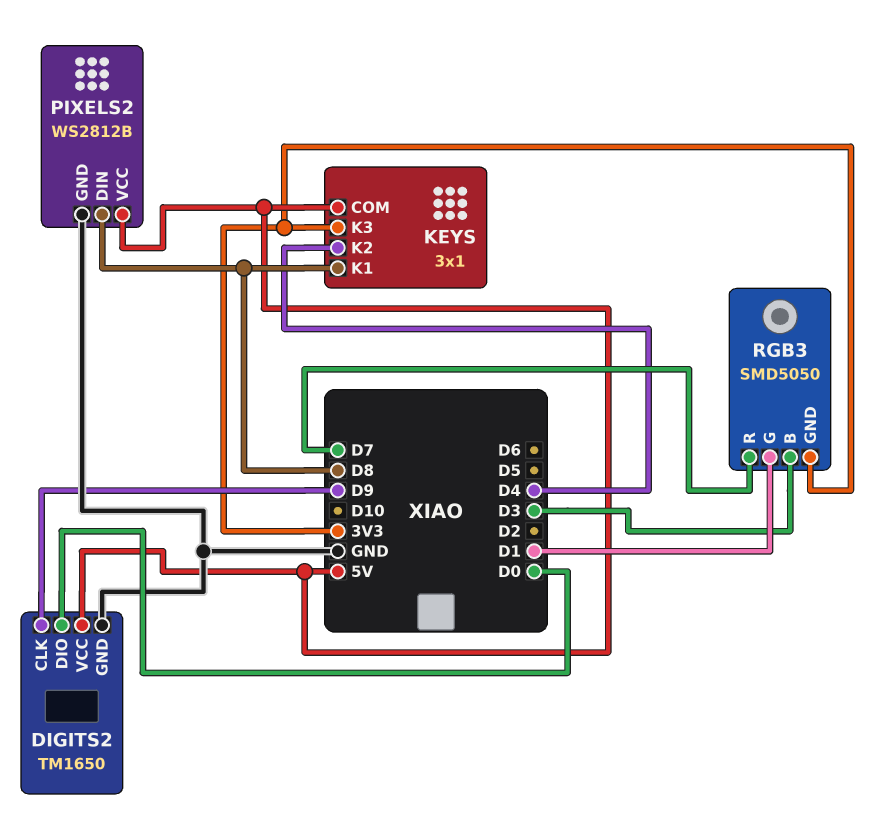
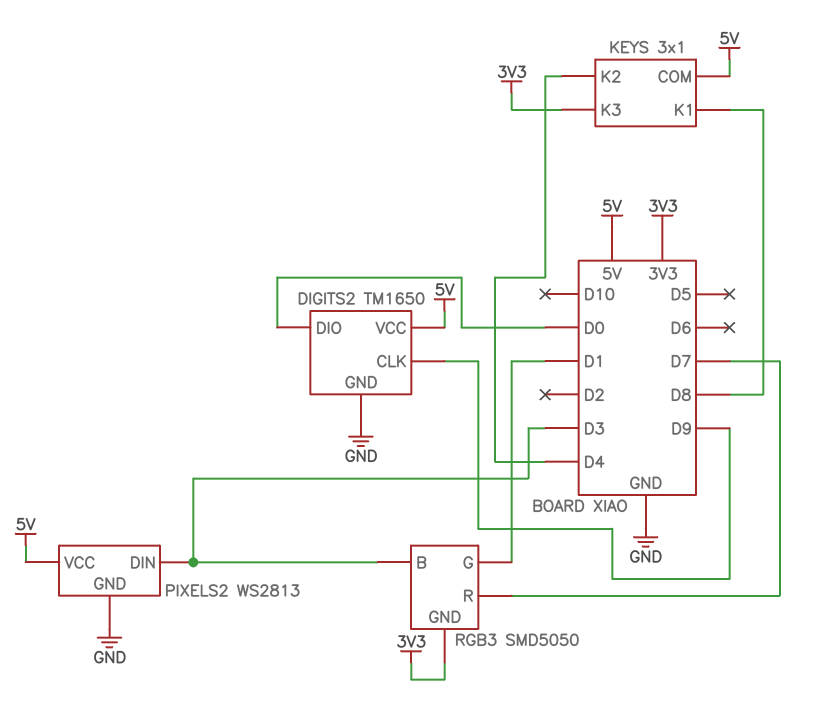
PIXELS2: WS2812B -> WS2813
PIXELS2 pin DIN: D8 -> D3

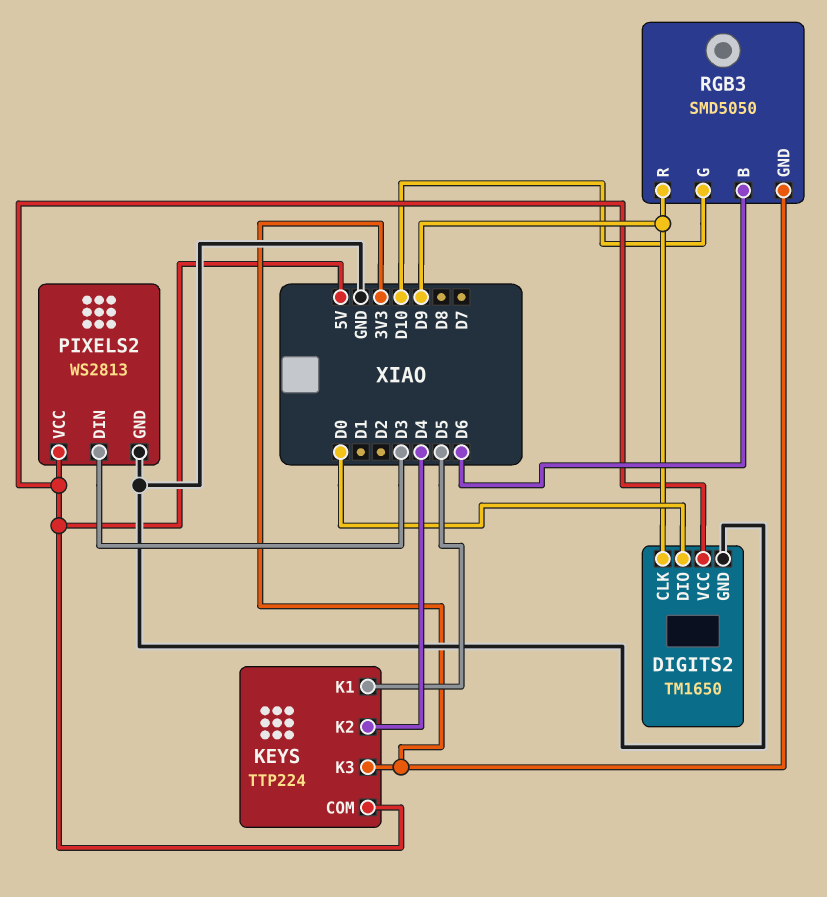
KEYS: 3x1 -> TTP224
KEYS pin K1: D8 -> D5
RGB3 pin B: D3 -> D6
RGB3 pin G: D1 -> D10
RGB3 pin R: D7 -> D9

